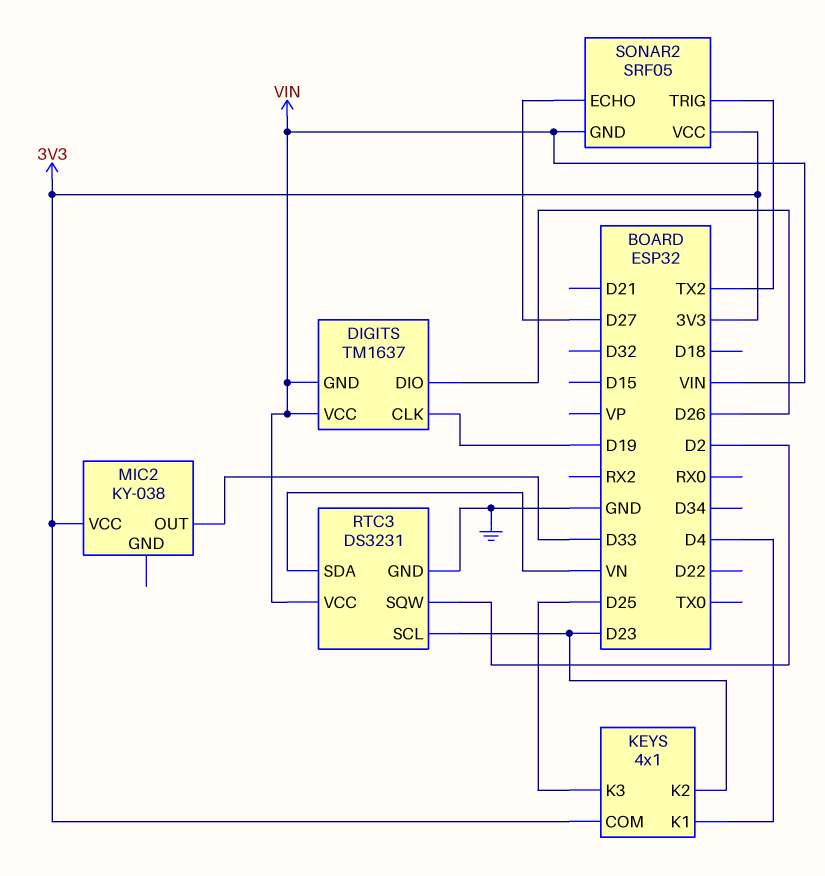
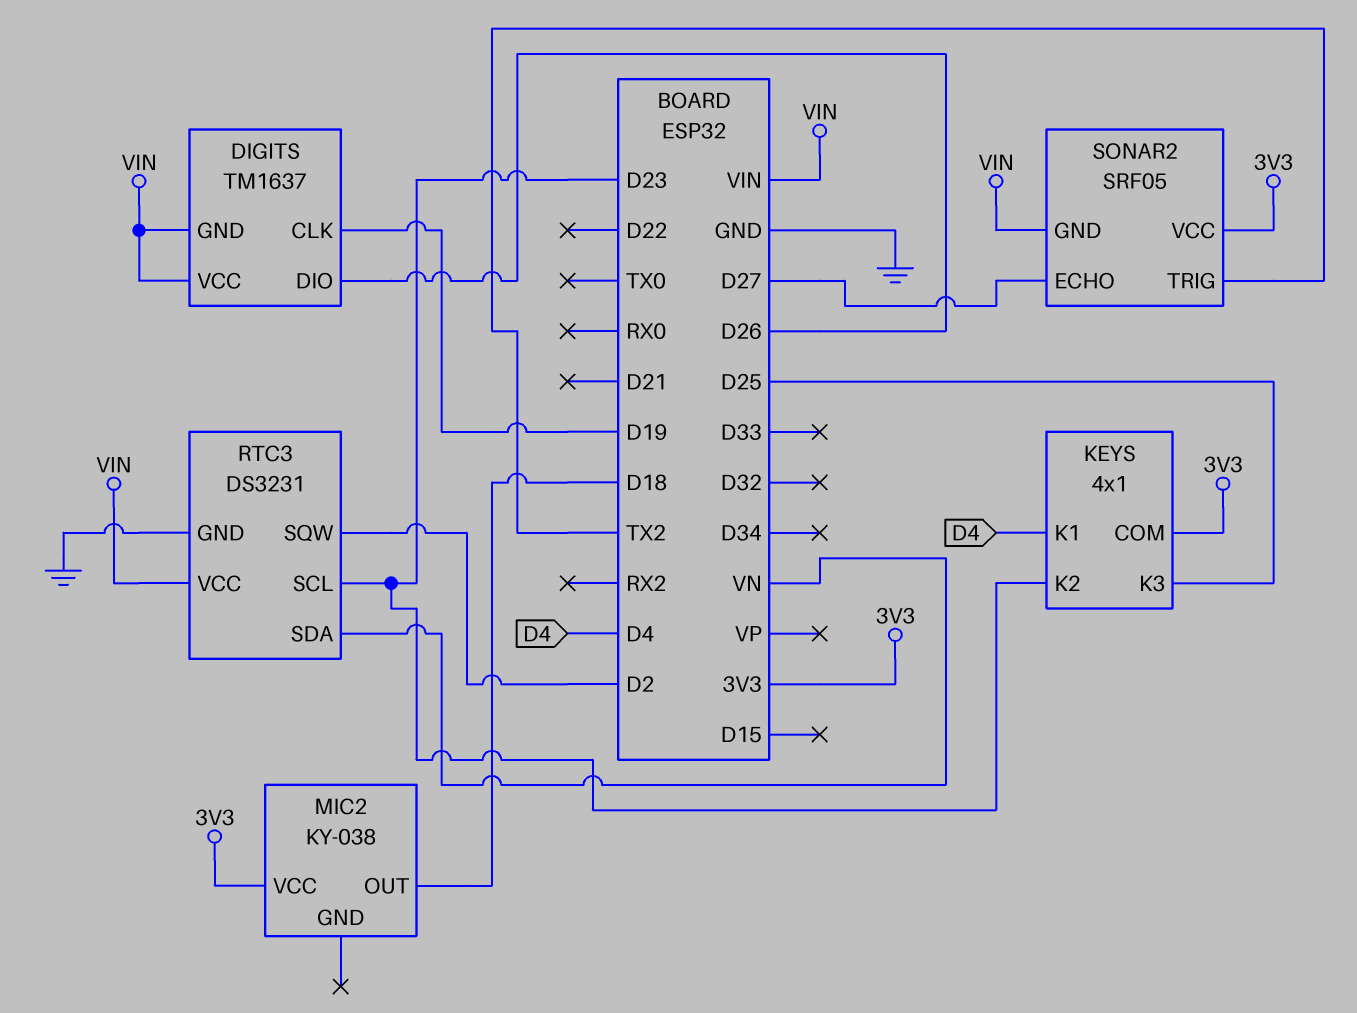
MIC2 pin OUT: D33 -> D18

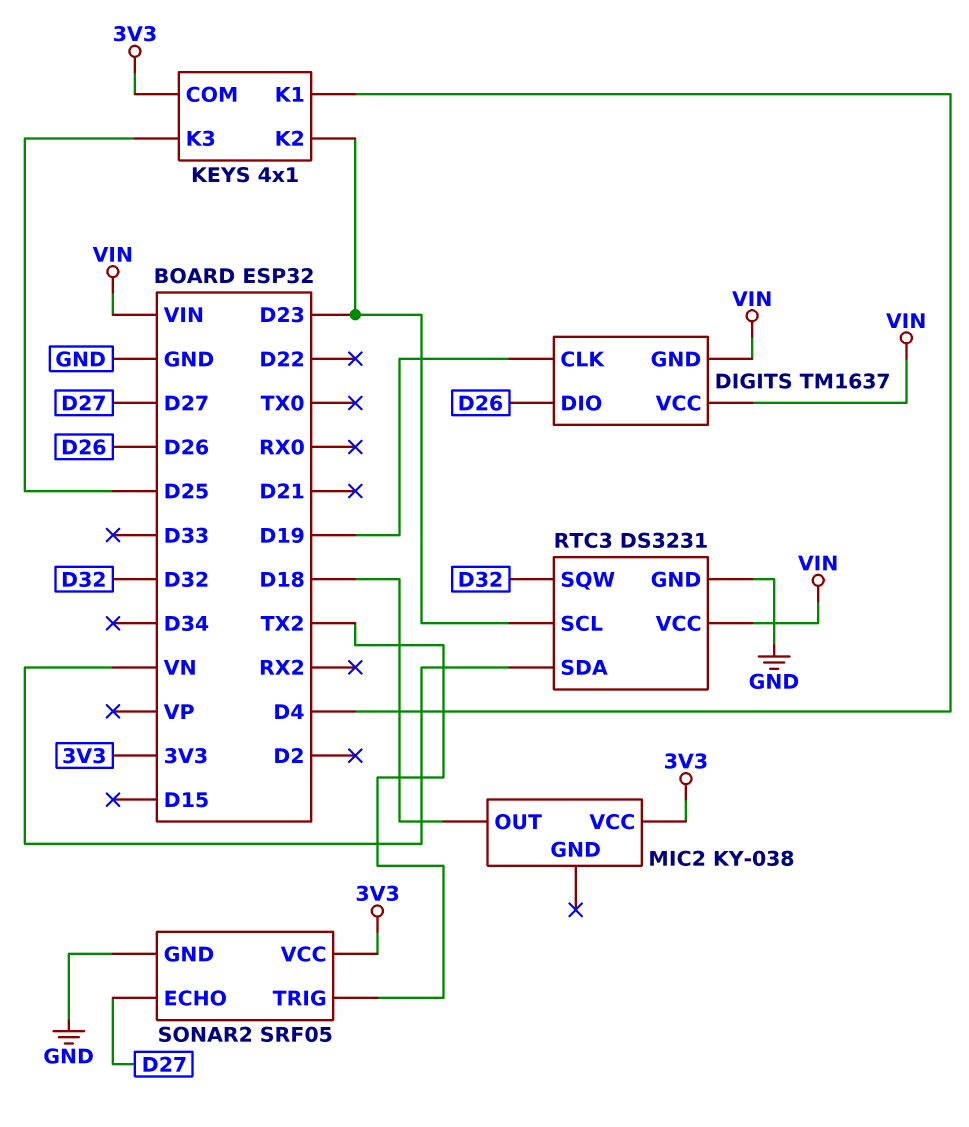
RTC3 pin SQW: D2 -> D32
SONAR2 pin GND: VIN -> GND

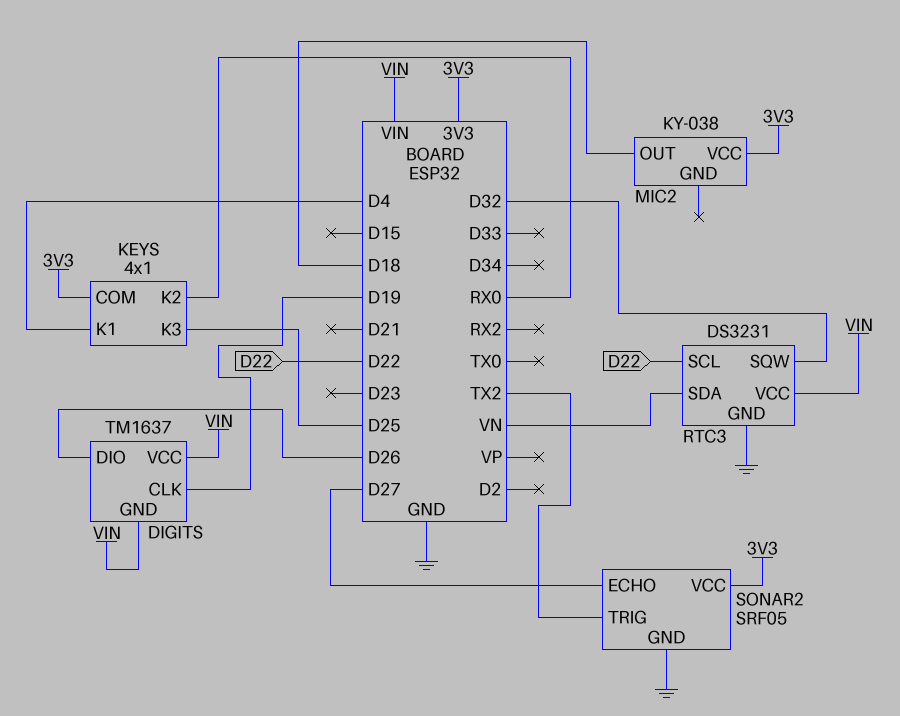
KEYS pin K2: D23 -> RX0
RTC3 pin SCL: D23 -> D22

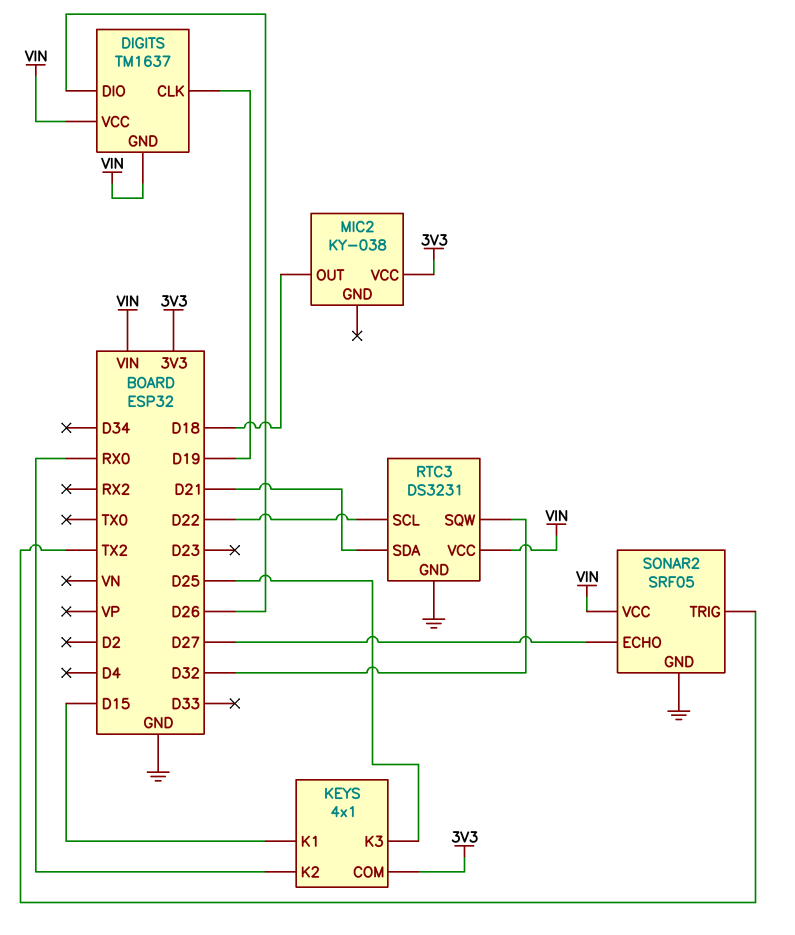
KEYS pin K1: D4 -> D15
RTC3 pin SDA: VN -> D21
SONAR2 pin VCC: 3V3 -> VIN

